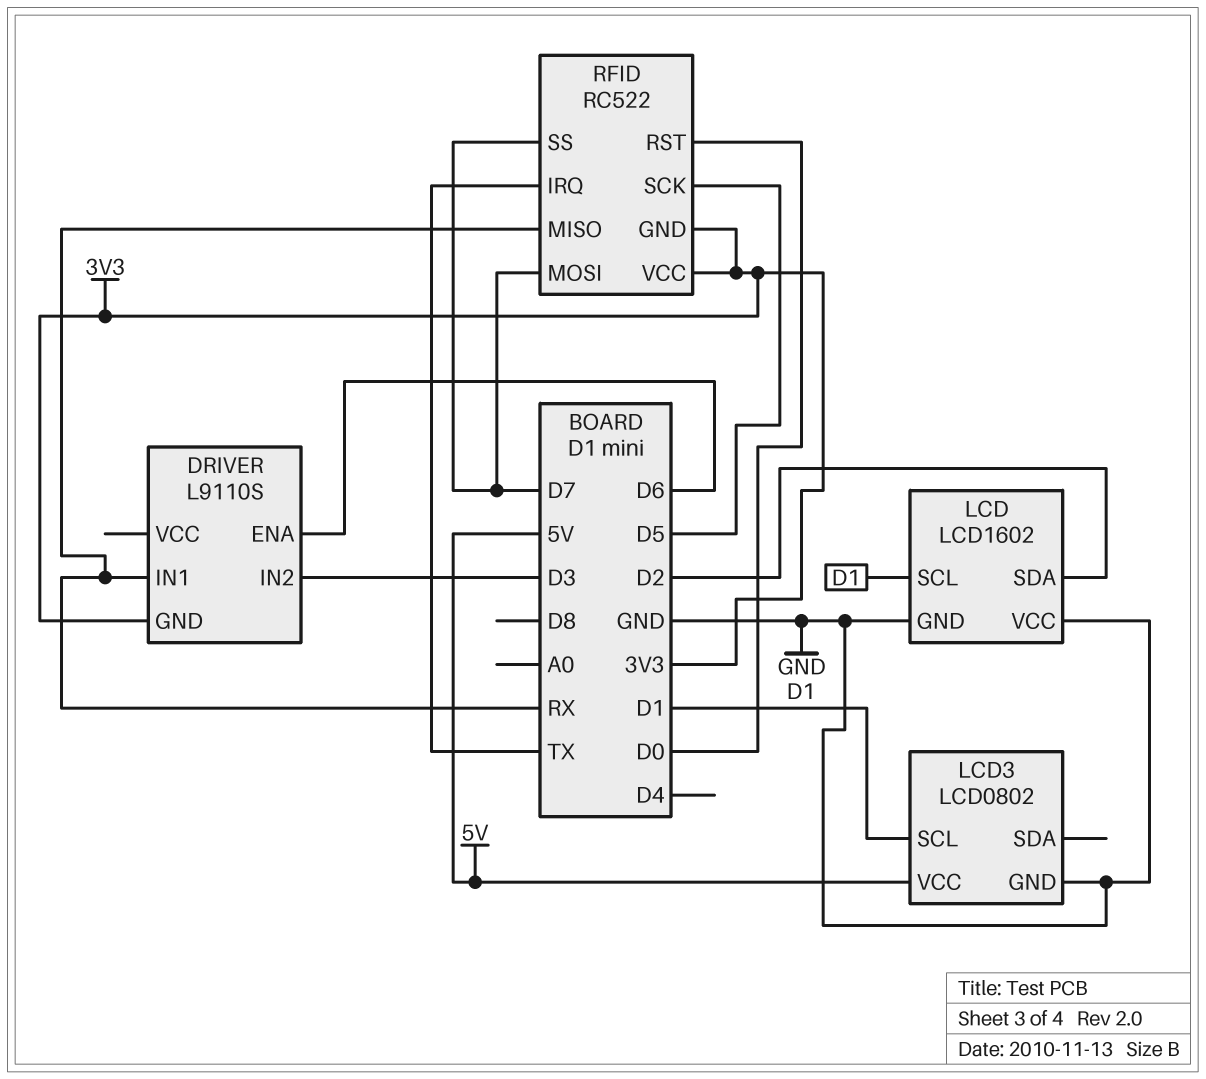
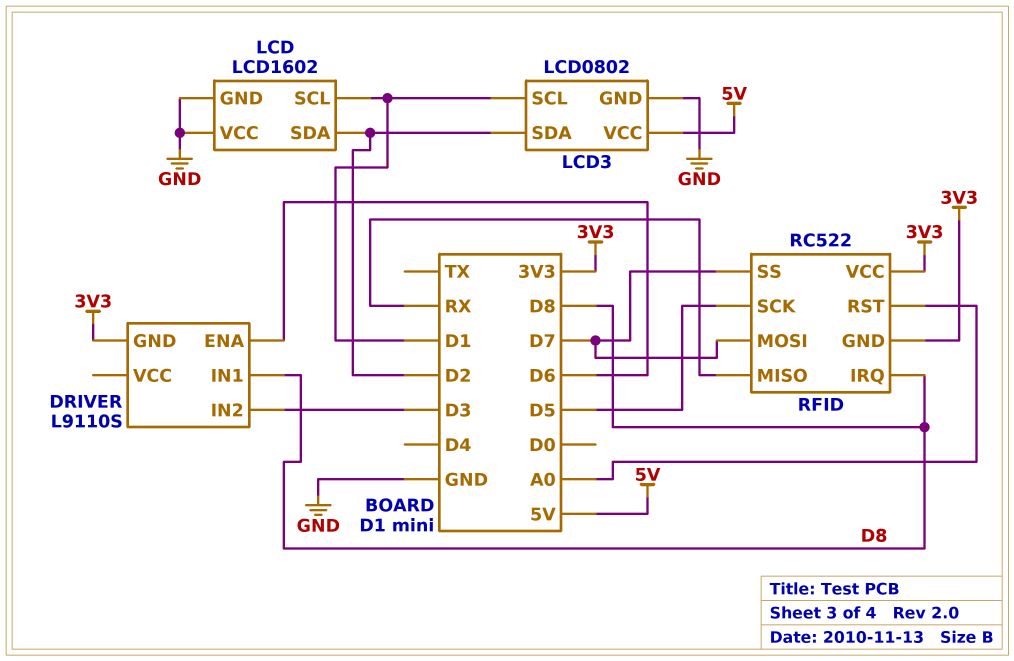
DRIVER pin IN1: RX -> D8
LCD3 pin SDA: none -> D2
RFID pin IRQ: TX -> D8
RFID pin RST: D0 -> A0

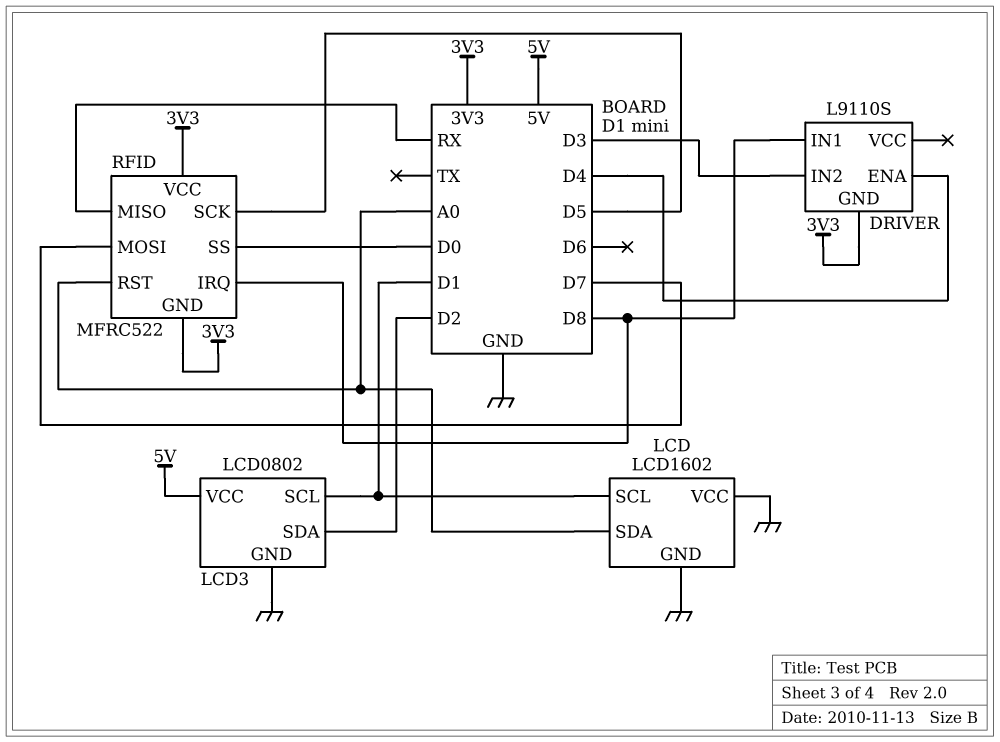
DRIVER pin ENA: D6 -> D4
LCD pin SDA: D2 -> A0
RFID: RC522 -> MFRC522
RFID pin SS: D7 -> D0

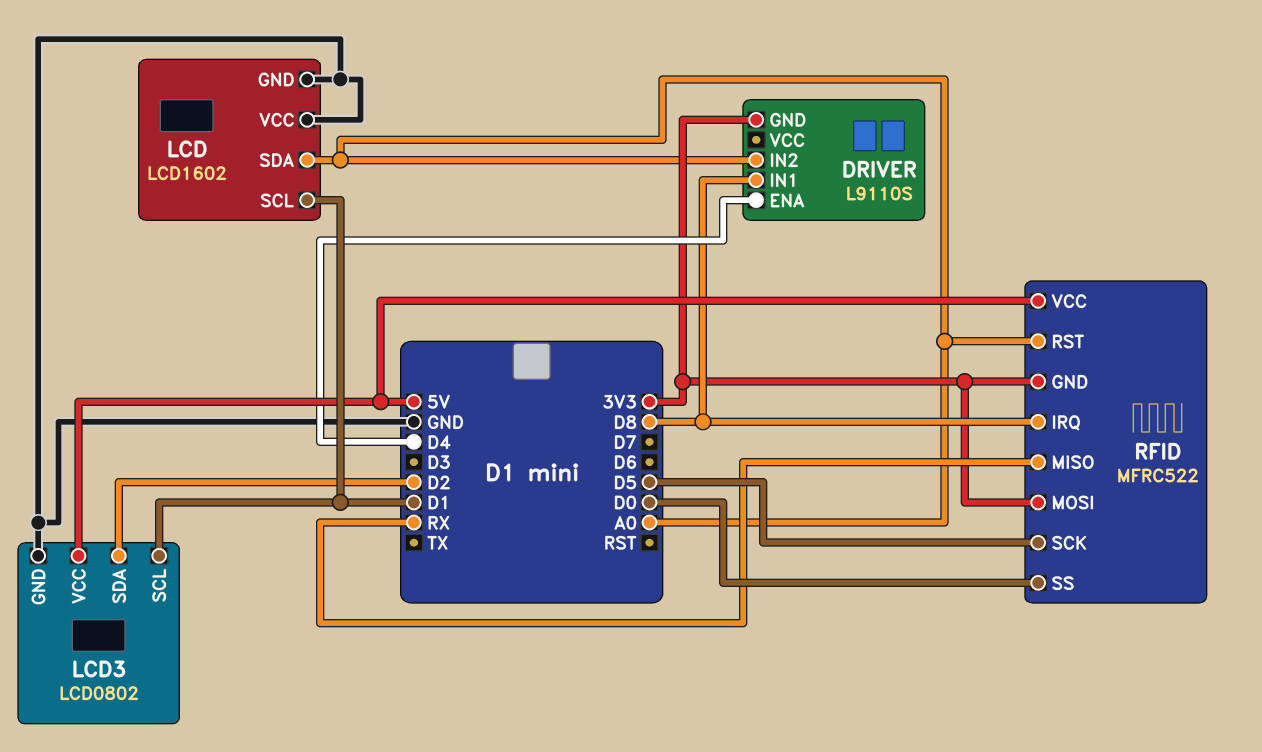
DRIVER pin IN2: D3 -> A0
RFID pin MOSI: D7 -> 3V3
RFID pin VCC: 3V3 -> 5V

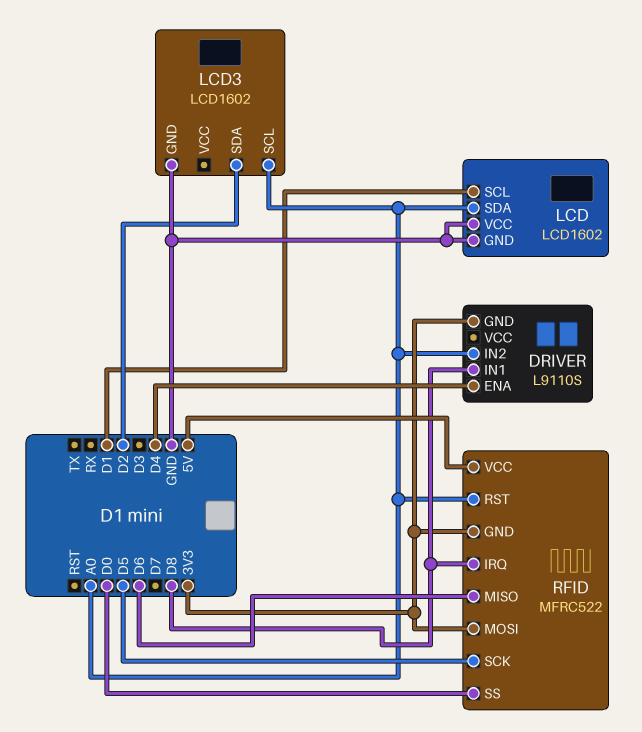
LCD3: LCD0802 -> LCD1602
LCD3 pin SCL: D1 -> A0
LCD3 pin VCC: 5V -> none
RFID pin MISO: RX -> D6

